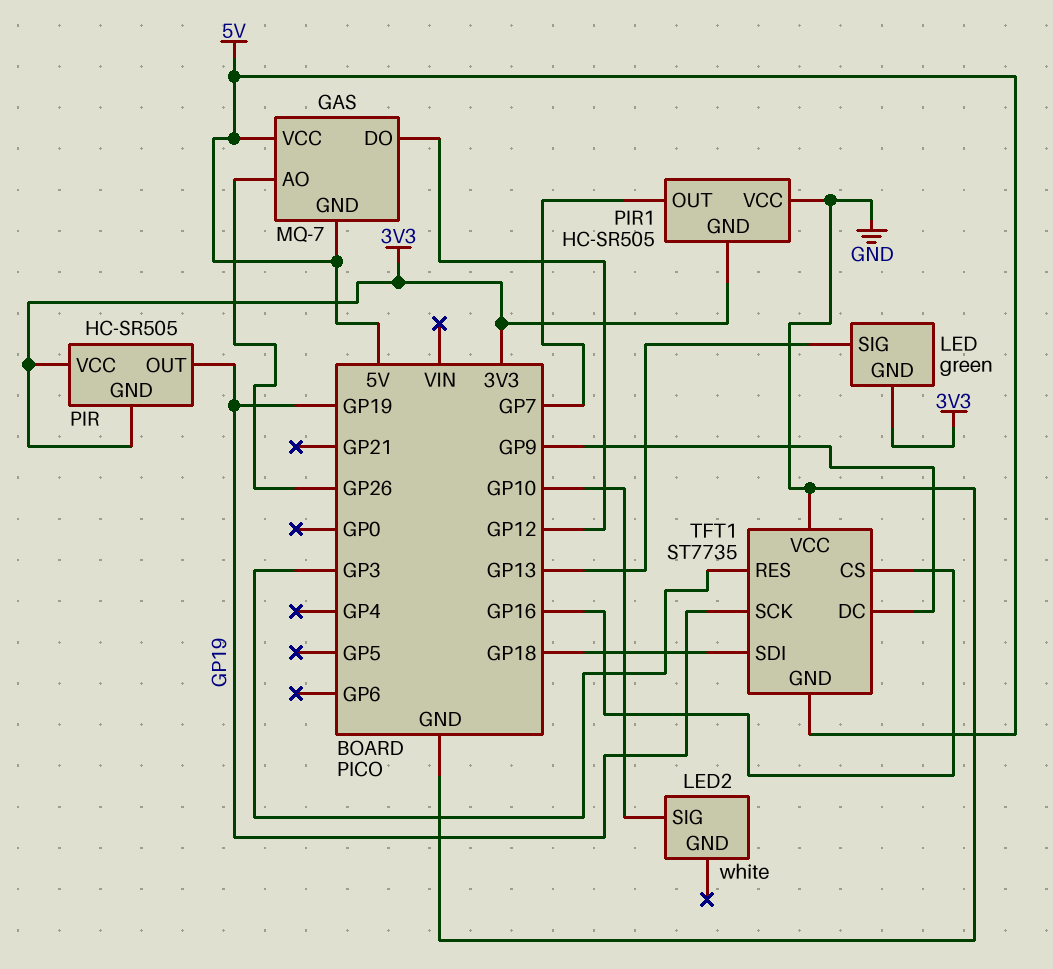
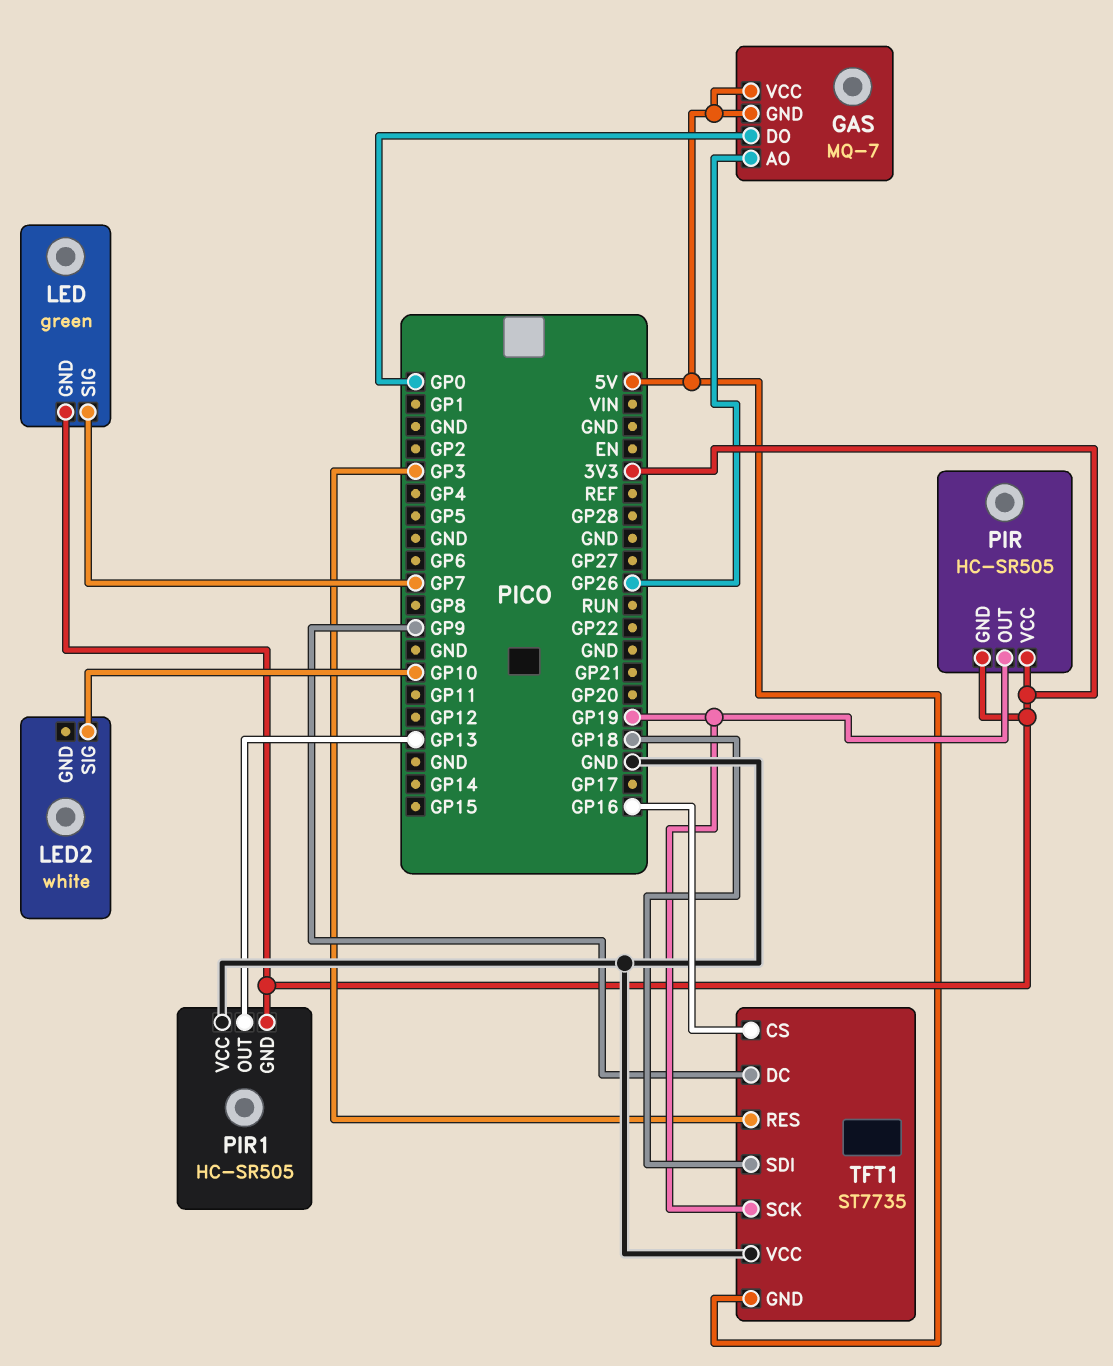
GAS pin DO: GP12 -> GP0
LED pin SIG: GP13 -> GP7
PIR1 pin OUT: GP7 -> GP13

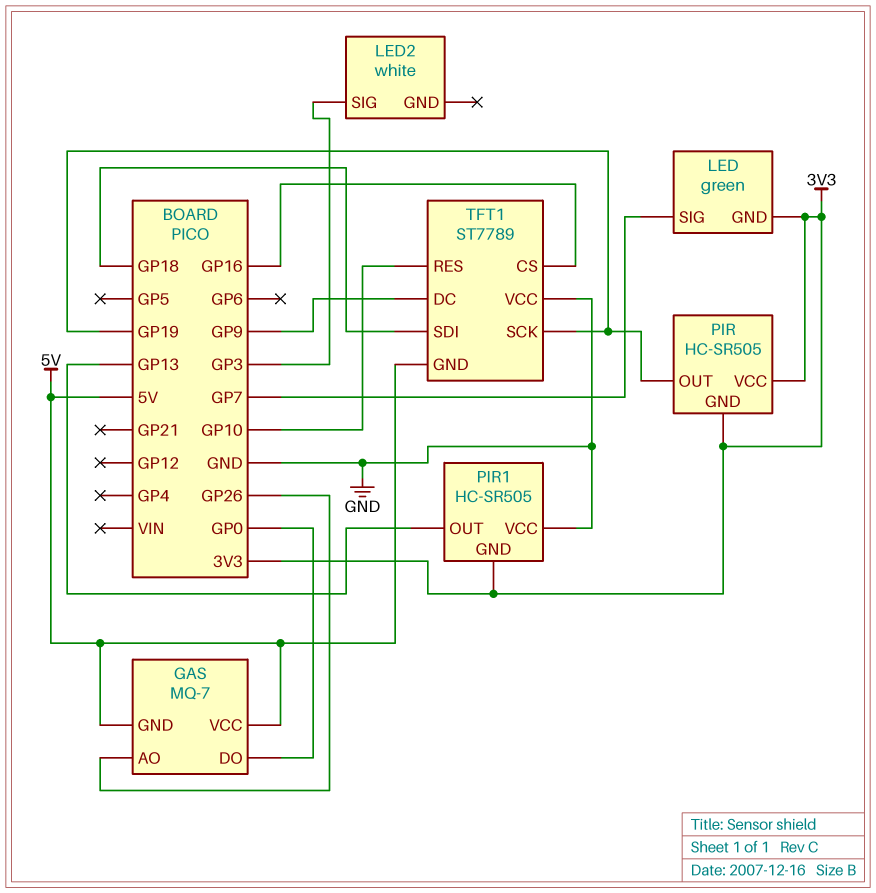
LED2 pin SIG: GP10 -> GP3
TFT1: ST7735 -> ST7789
TFT1 pin RES: GP3 -> GP10

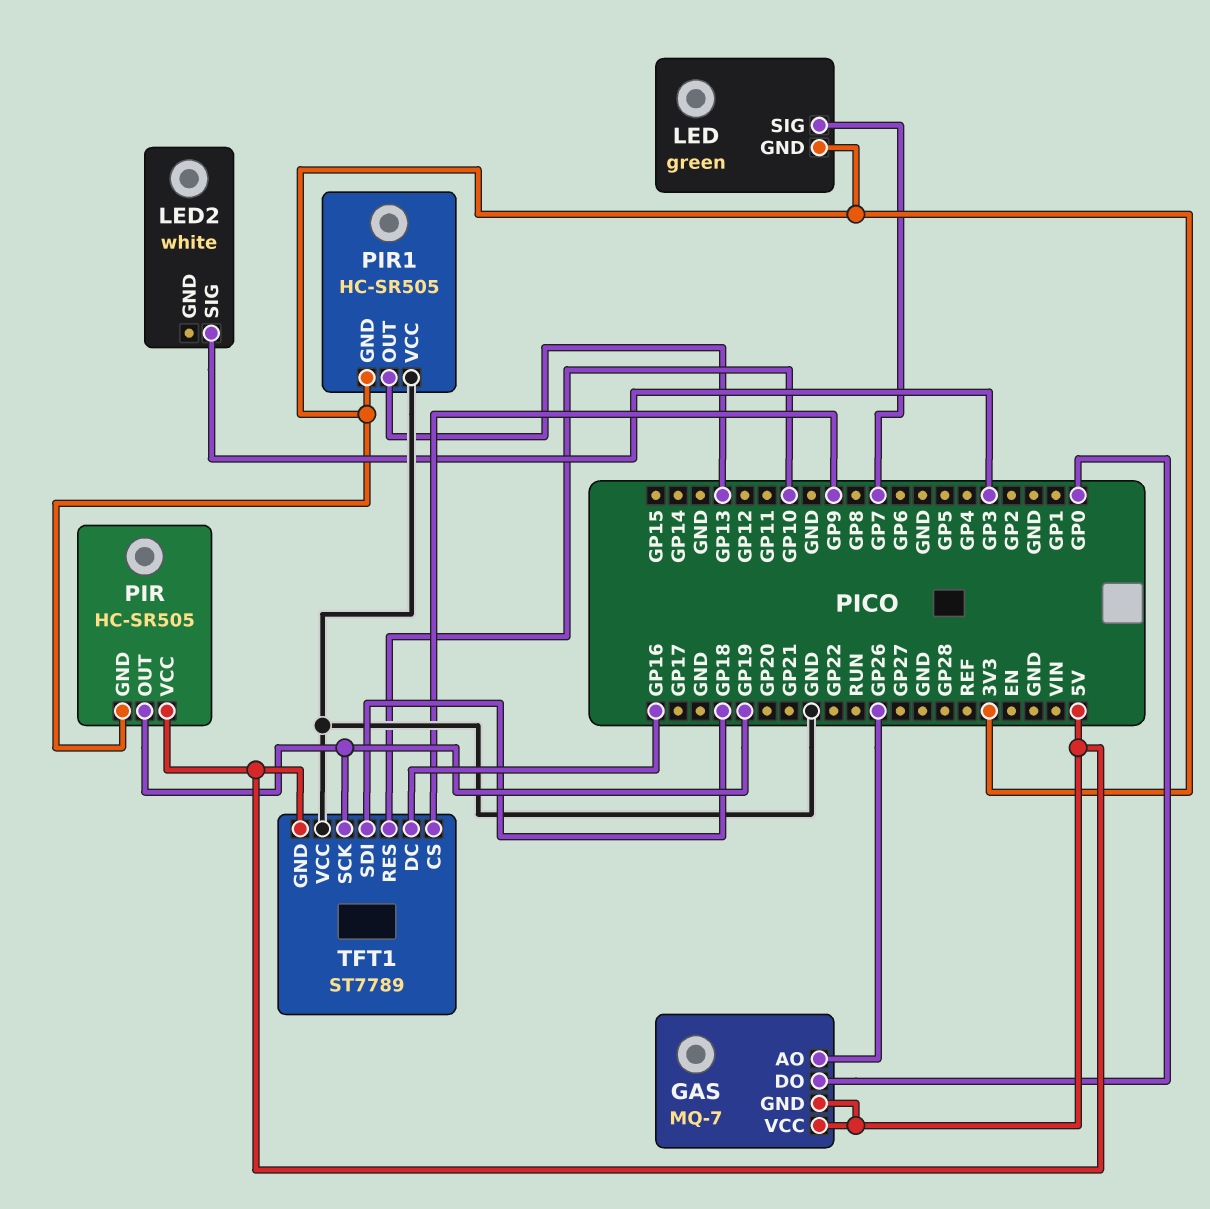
PIR pin VCC: 3V3 -> 5V
TFT1 pin CS: GP16 -> GP9
TFT1 pin DC: GP9 -> GP16

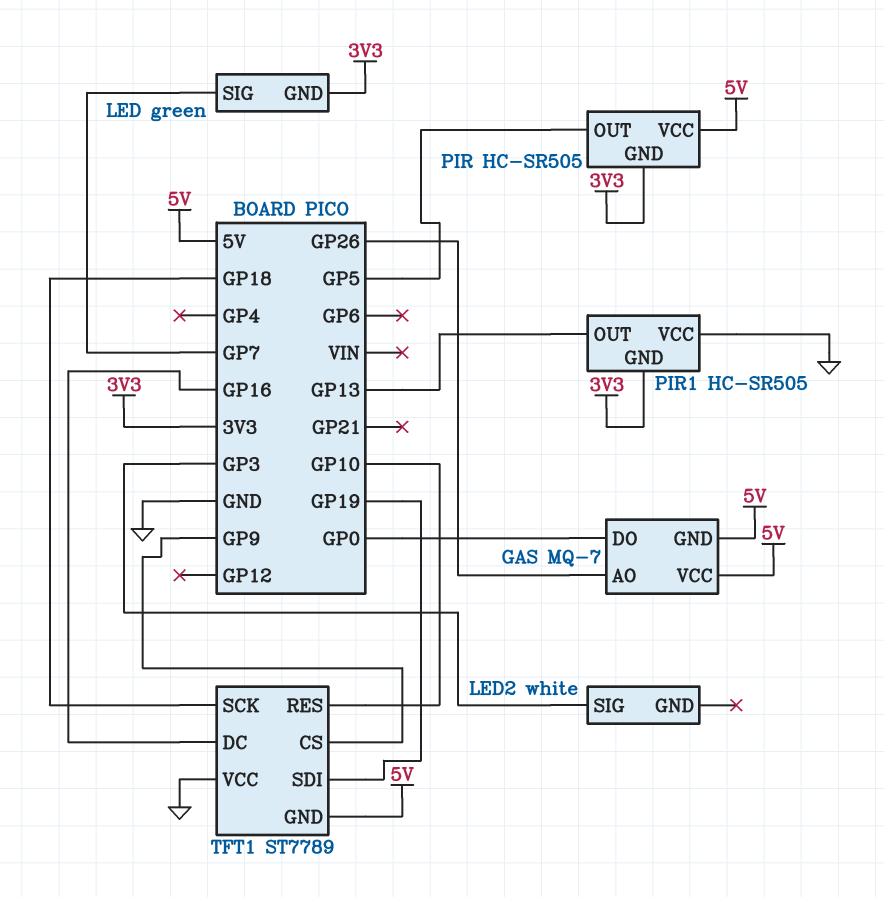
PIR pin OUT: GP19 -> GP5
TFT1 pin SCK: GP19 -> GP18
TFT1 pin SDI: GP18 -> GP19

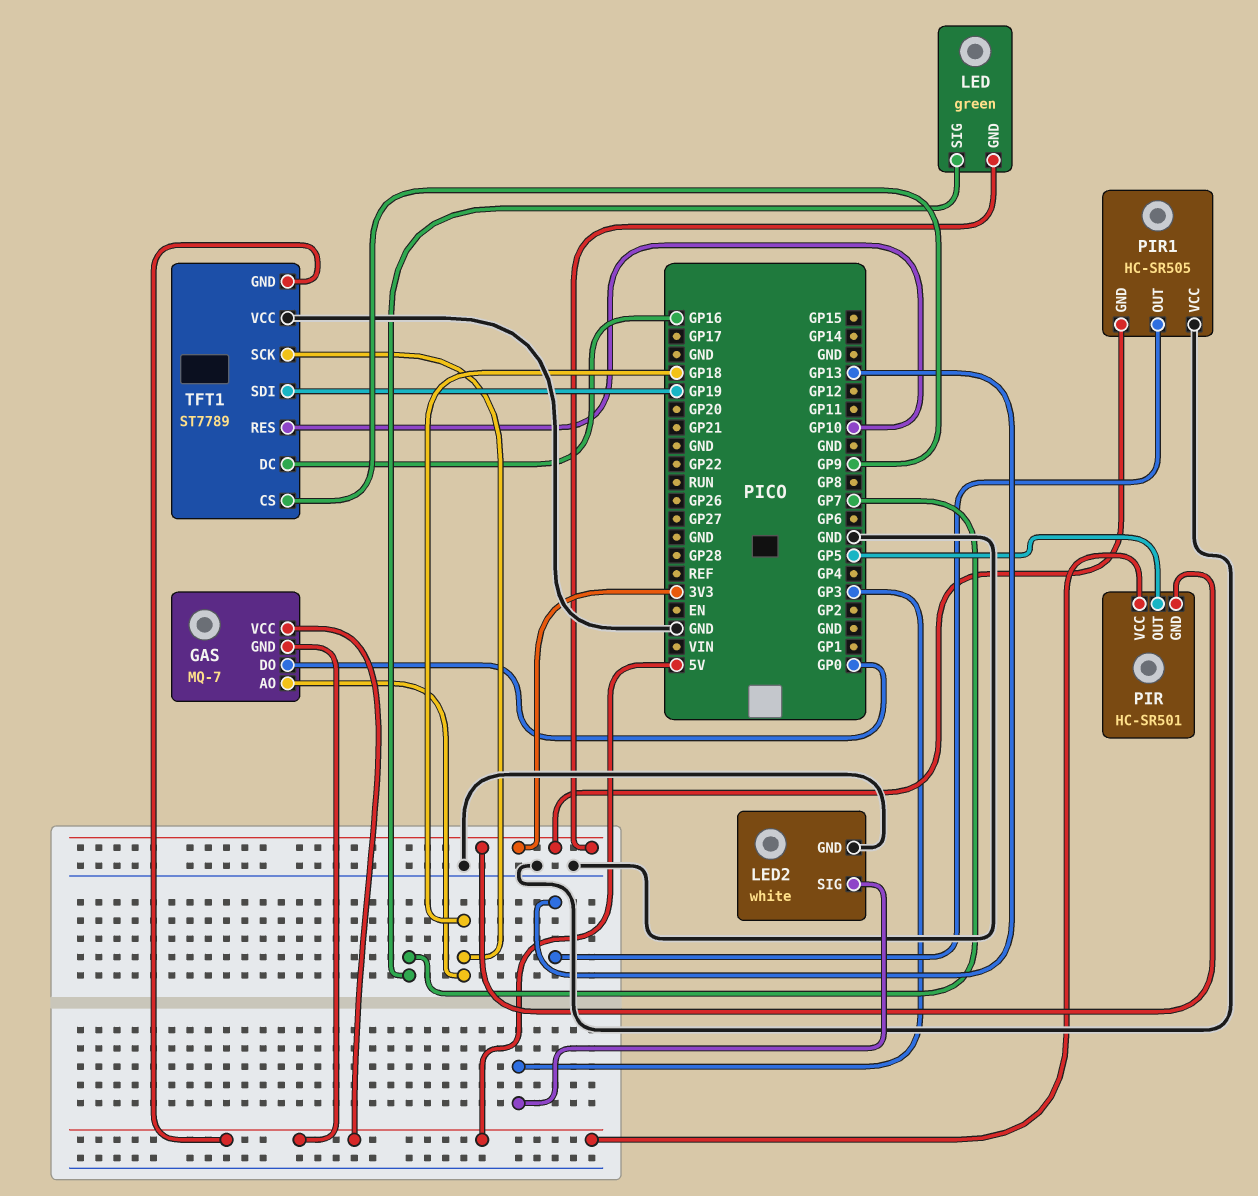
GAS pin AO: GP26 -> GP18
LED2 pin GND: none -> GND
PIR: HC-SR505 -> HC-SR501

